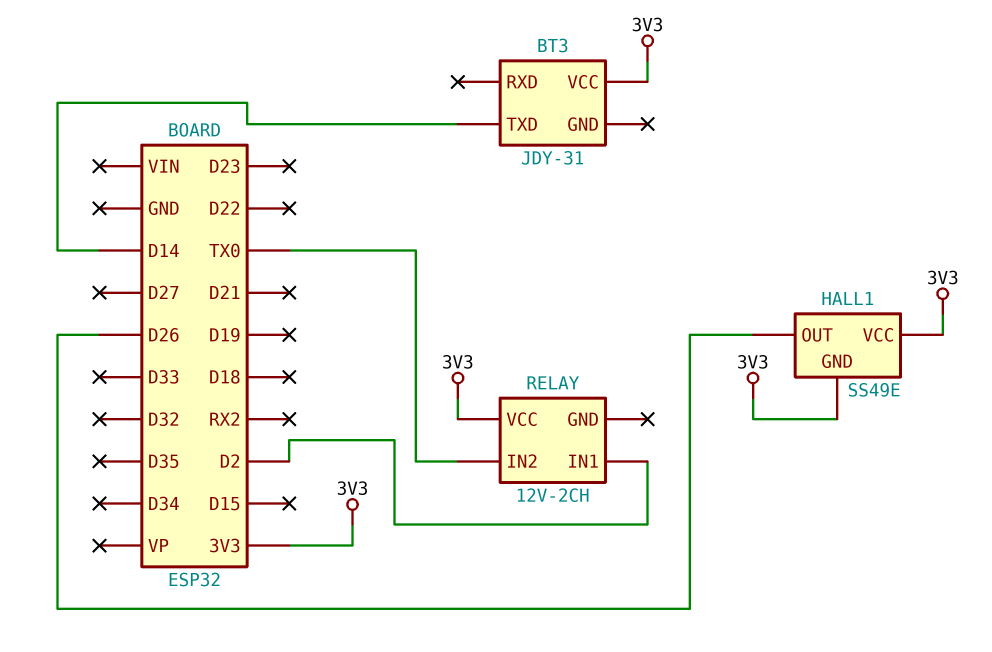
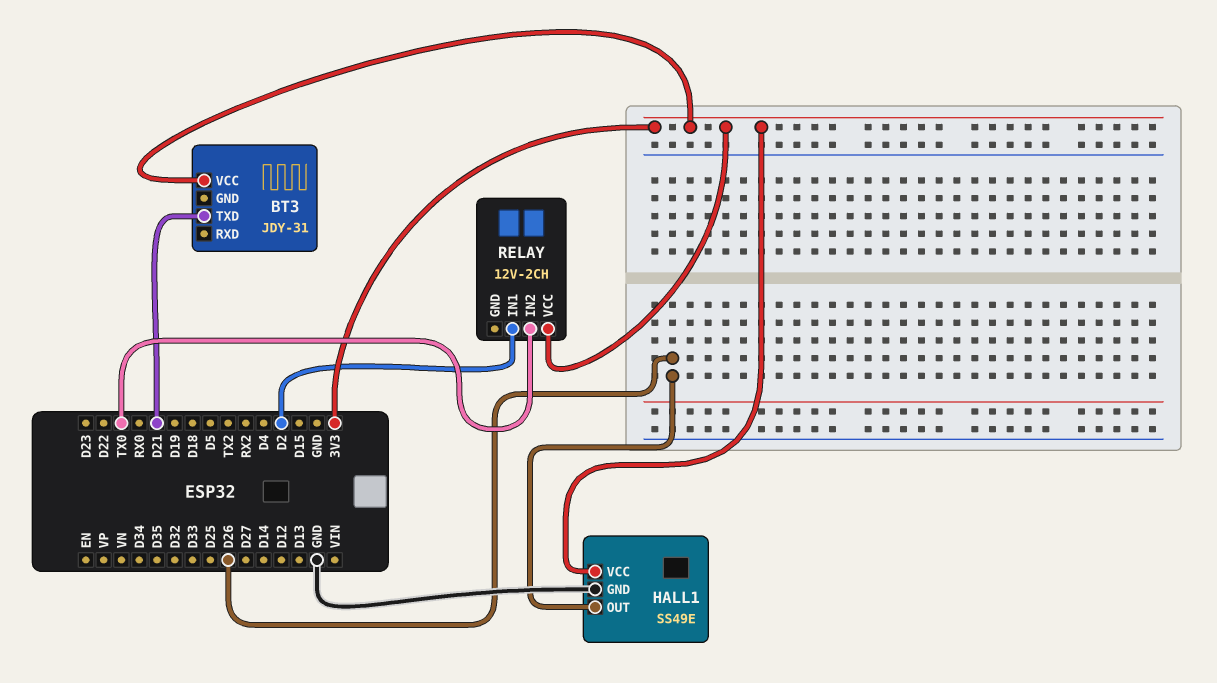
BT3 pin TXD: D14 -> D21
HALL1 pin GND: 3V3 -> GND

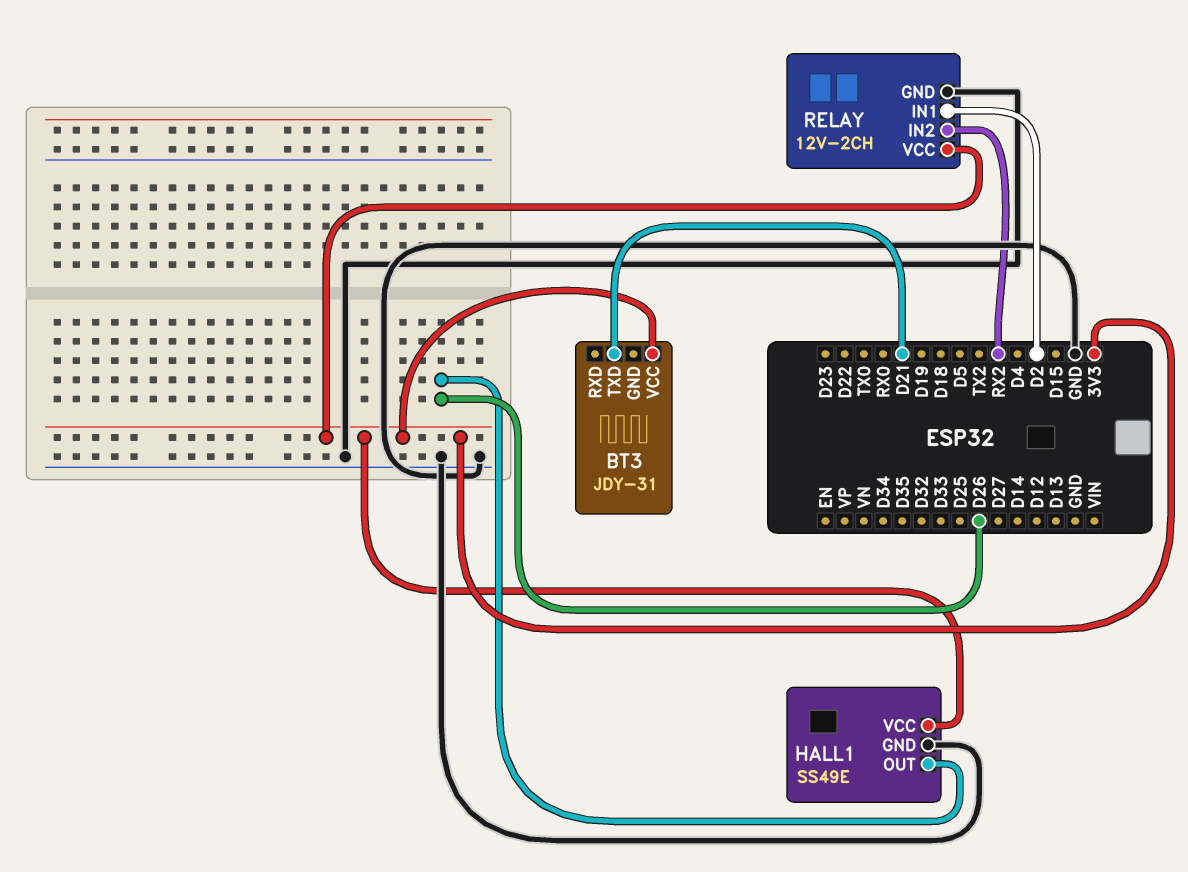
RELAY pin GND: none -> GND
RELAY pin IN2: TX0 -> RX2

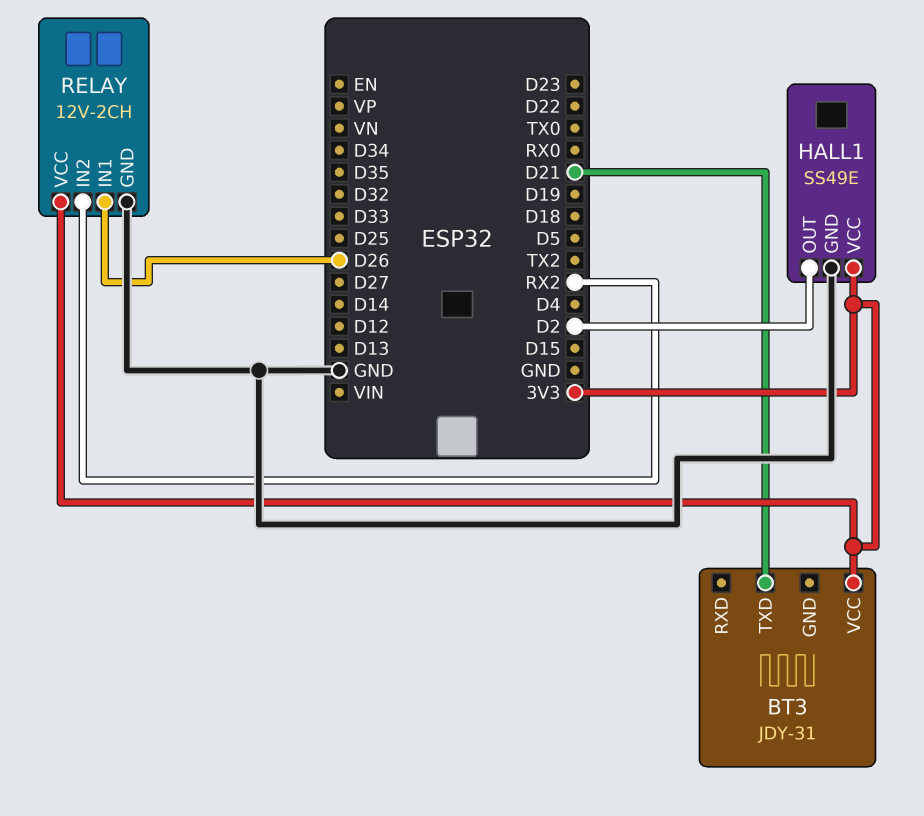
HALL1 pin OUT: D26 -> D2
RELAY pin IN1: D2 -> D26

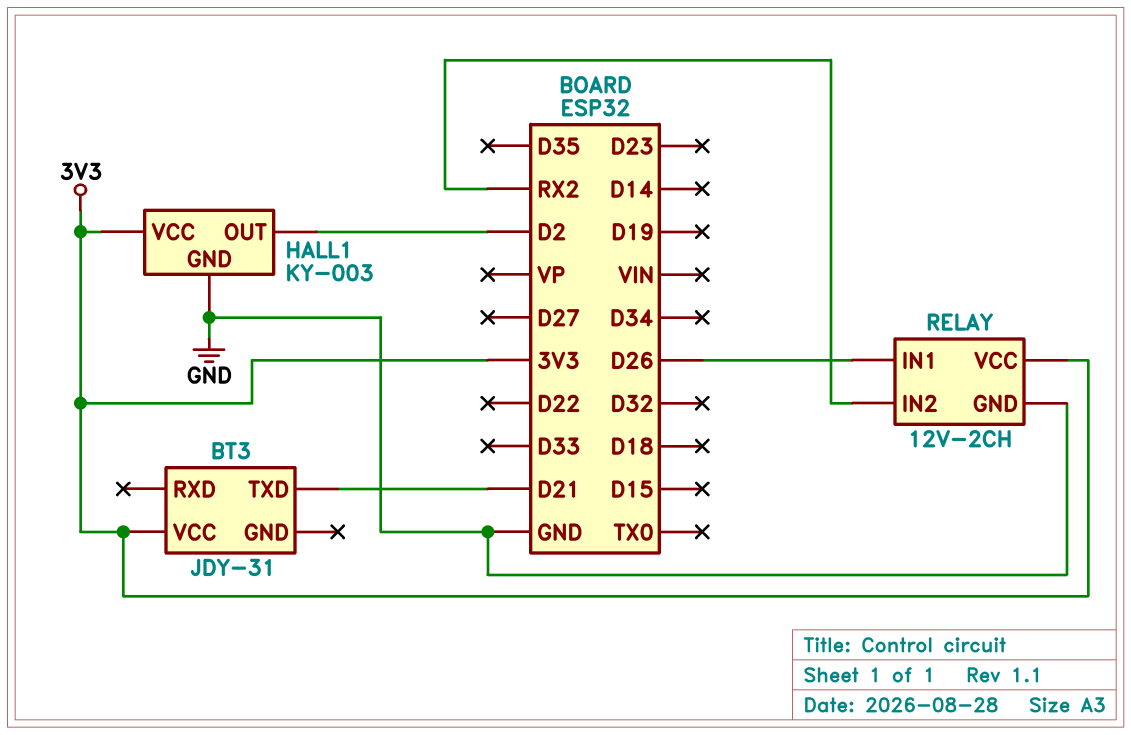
HALL1: SS49E -> KY-003

